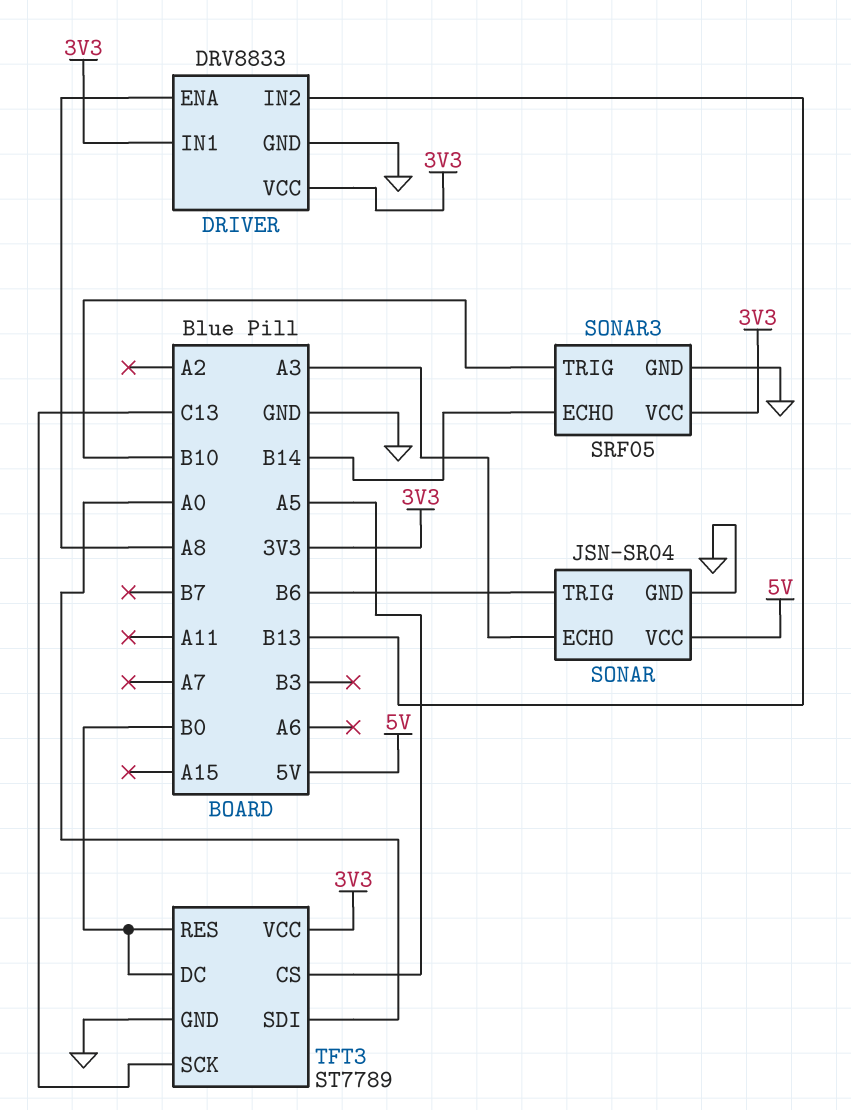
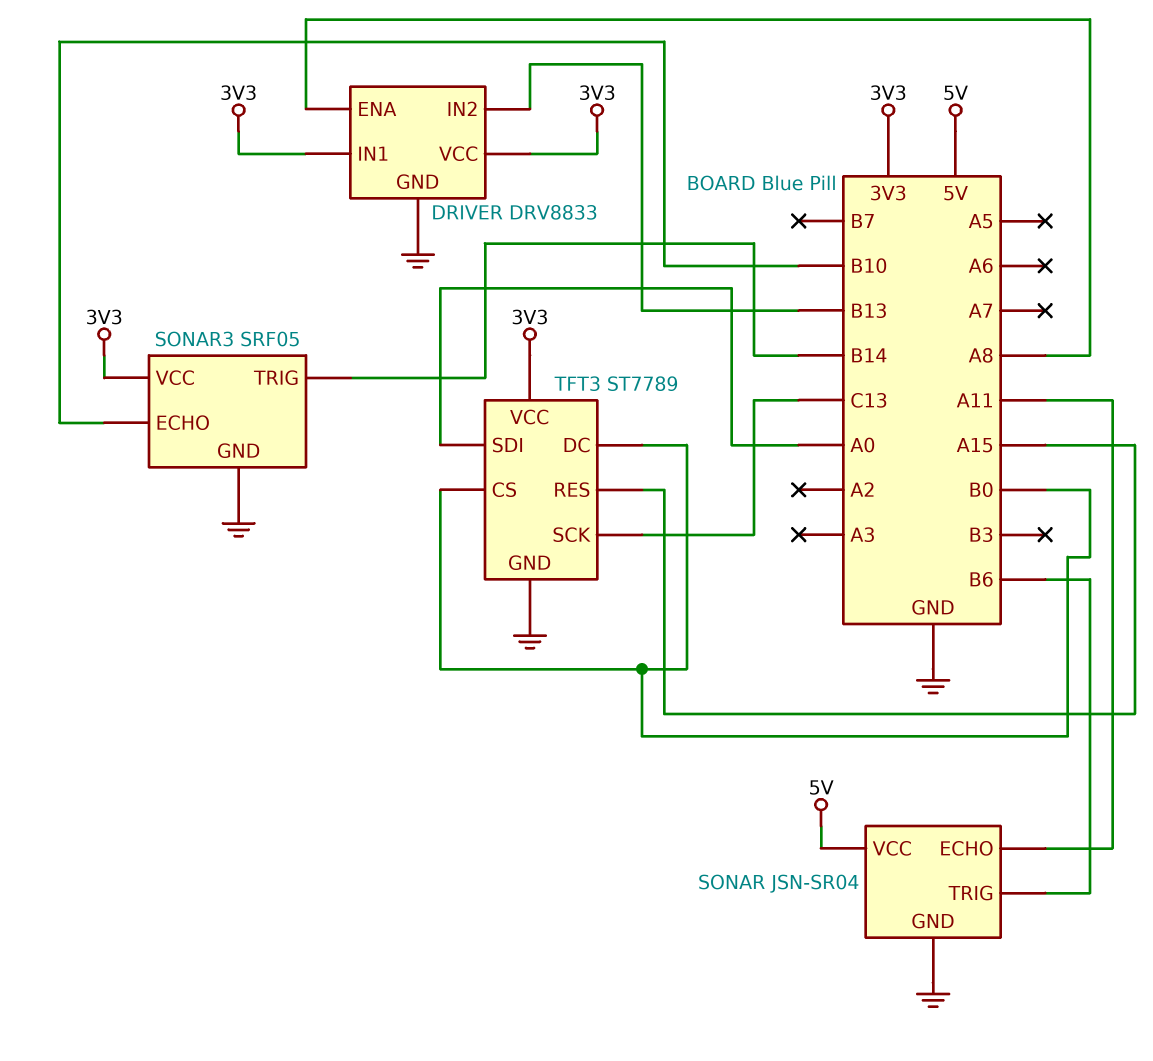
SONAR pin ECHO: A3 -> A11
SONAR3 pin ECHO: B14 -> B10
SONAR3 pin TRIG: B10 -> B14
TFT3 pin CS: A5 -> B0
TFT3 pin RES: B0 -> A15

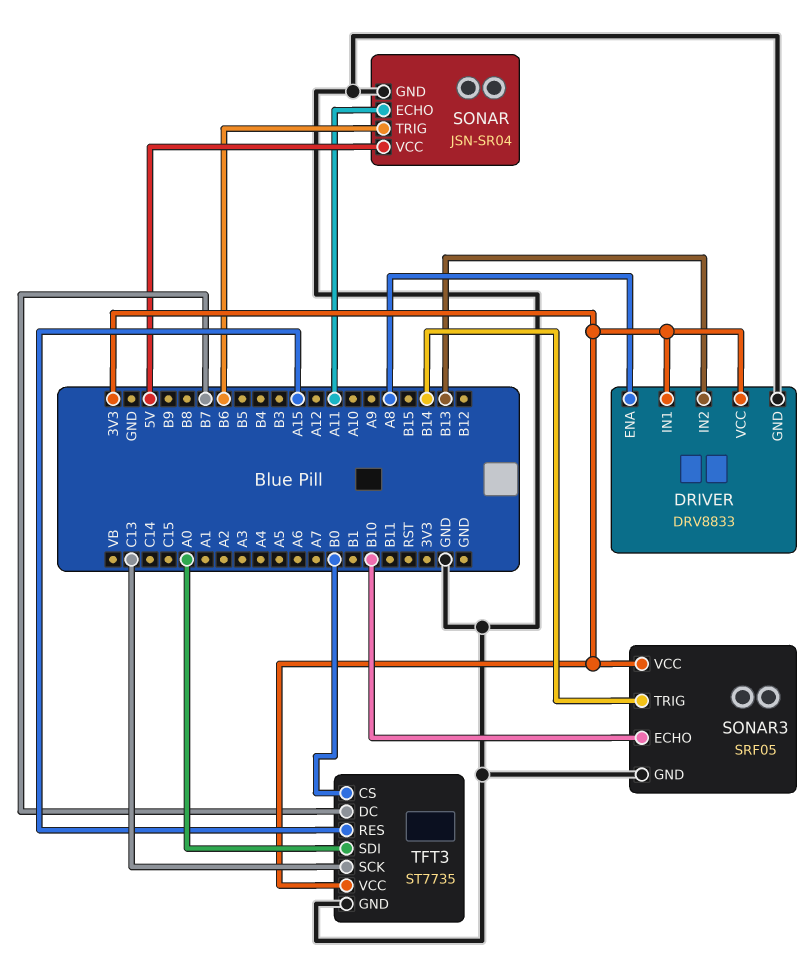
TFT3: ST7789 -> ST7735
TFT3 pin DC: B0 -> B7

